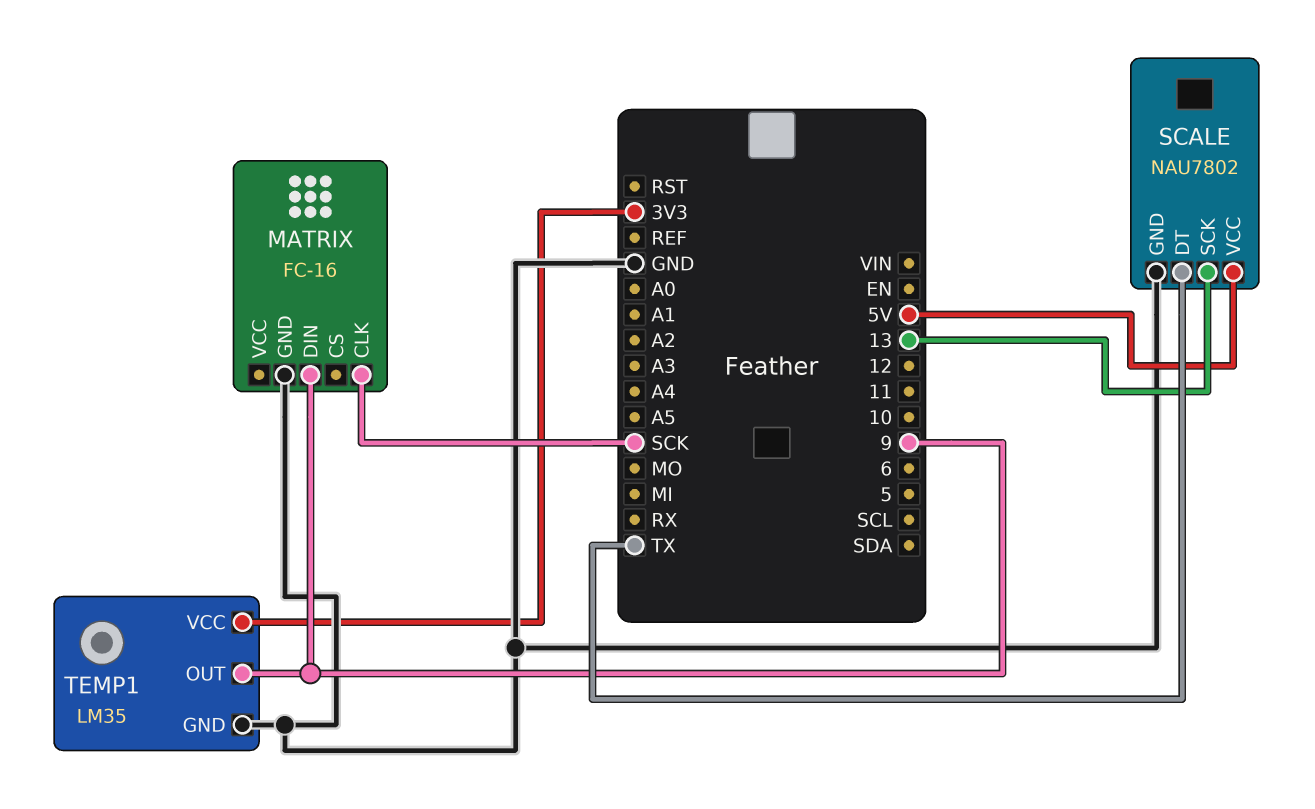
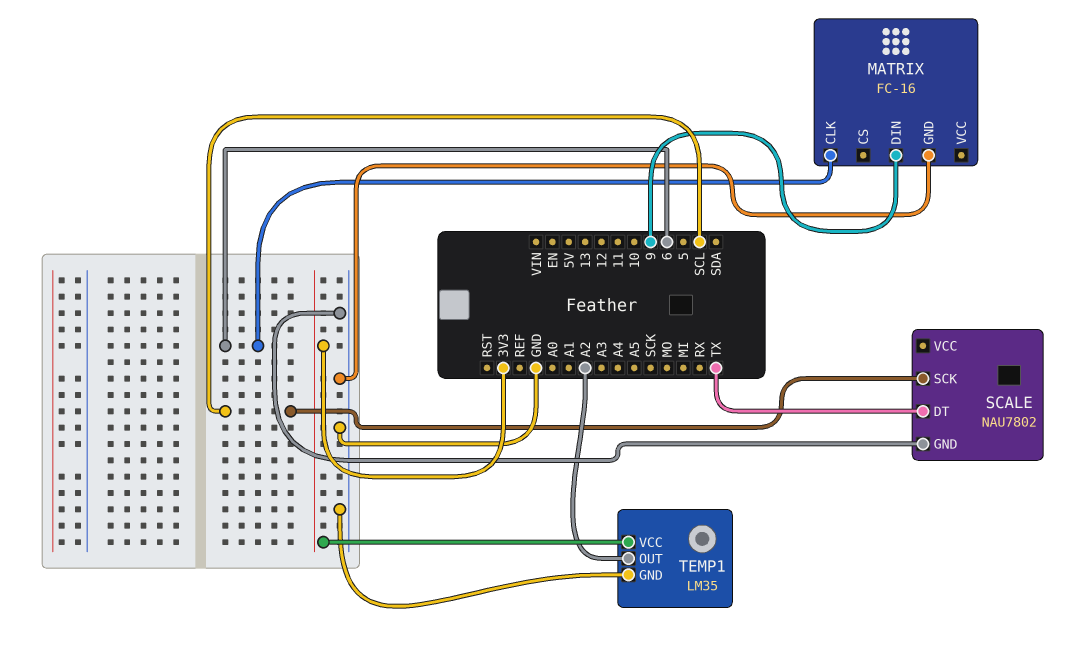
MATRIX pin CLK: SCK -> 6
SCALE pin SCK: 13 -> SCL
SCALE pin VCC: 5V -> none
TEMP1 pin OUT: 9 -> A2

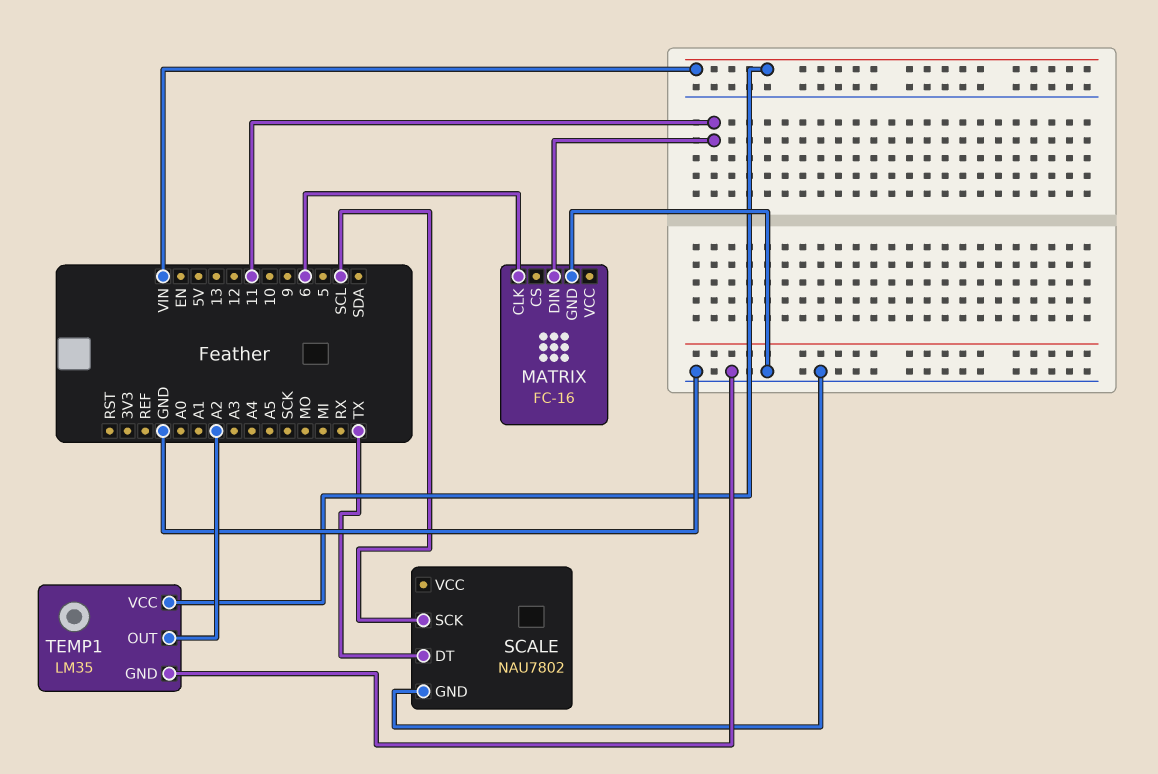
MATRIX pin DIN: 9 -> 11
TEMP1 pin VCC: 3V3 -> VIN

